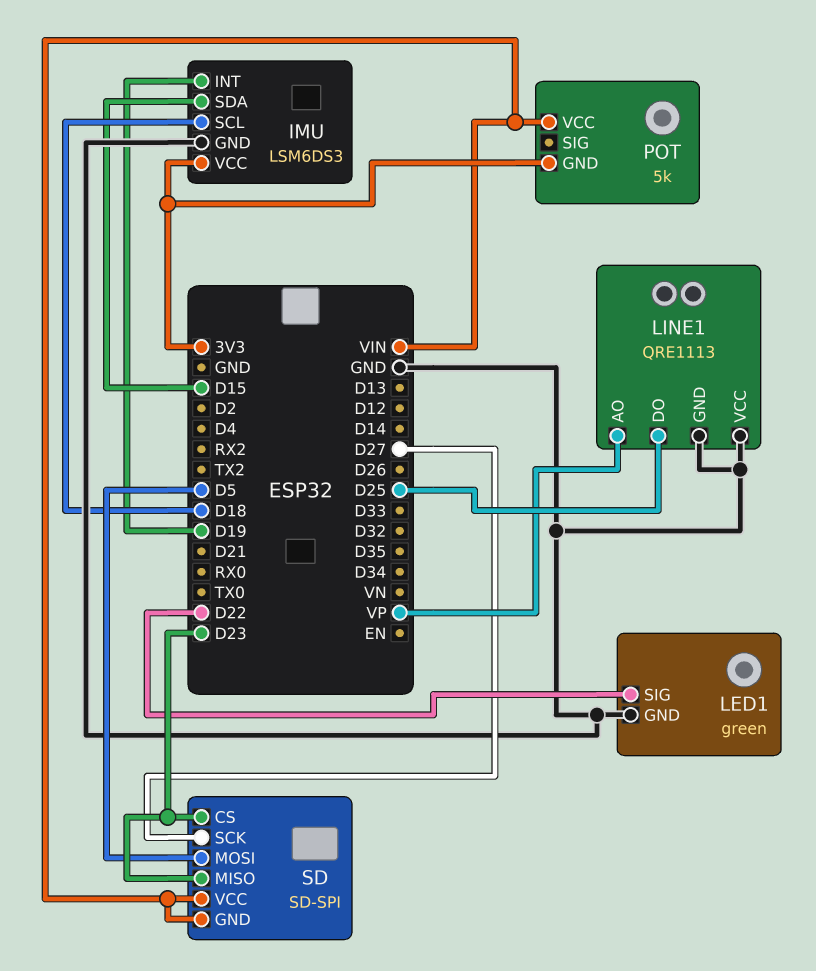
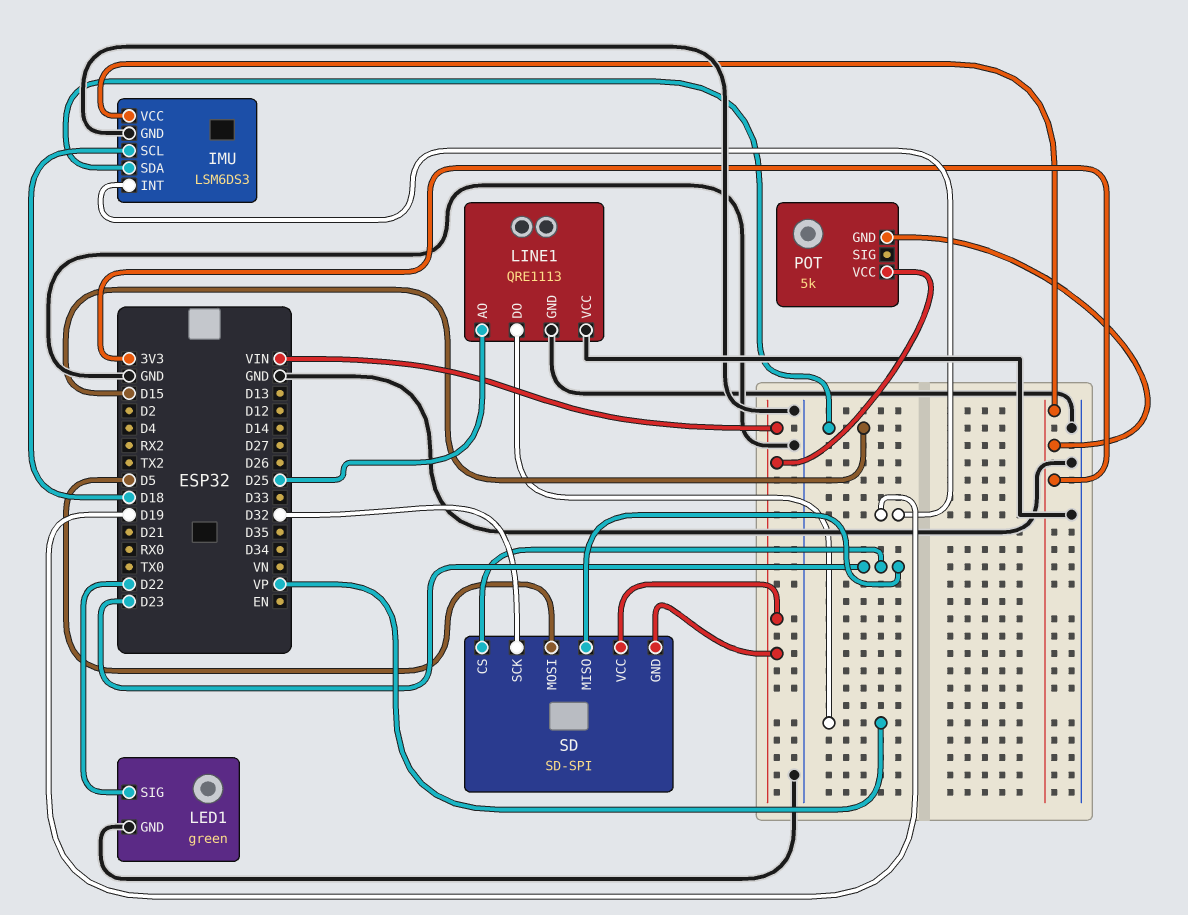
LINE1 pin AO: VP -> D25
LINE1 pin DO: D25 -> VP
SD pin SCK: D27 -> D32

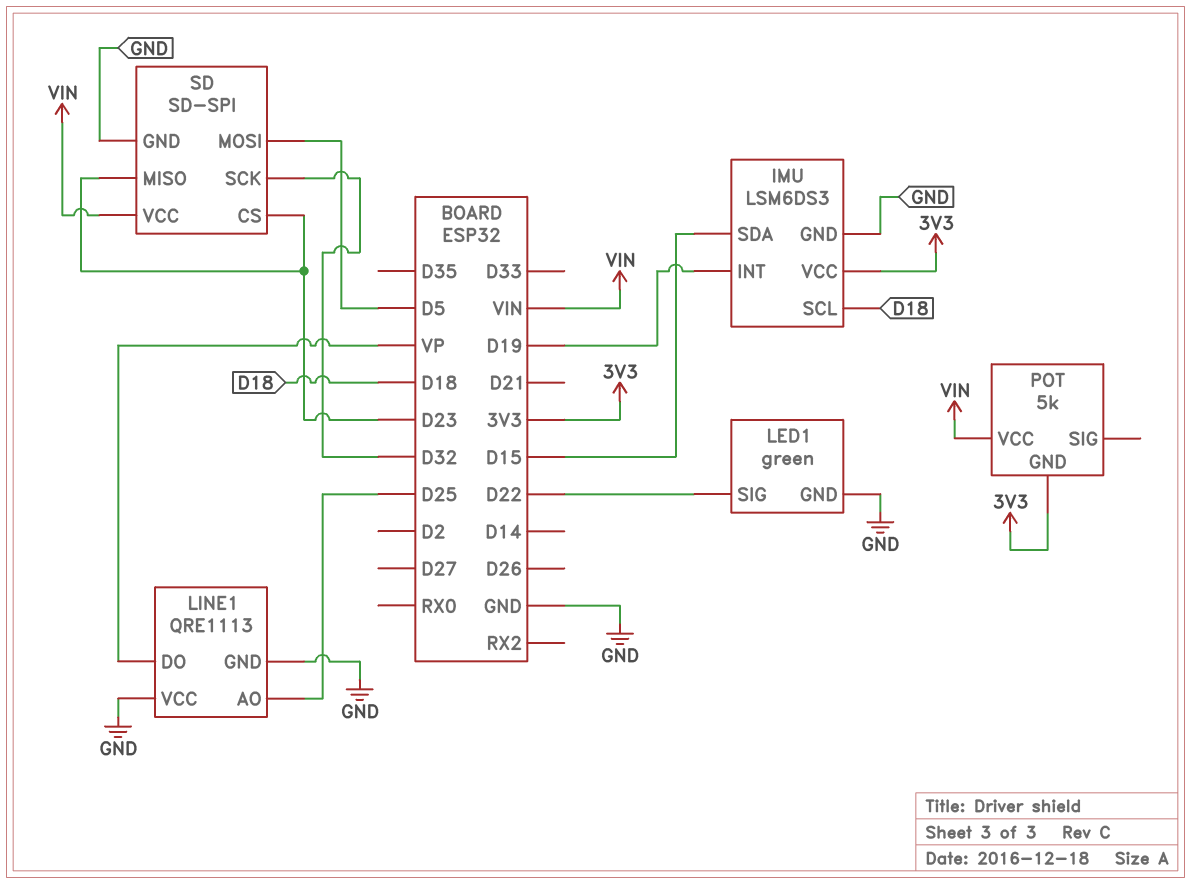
SD pin GND: VIN -> GND

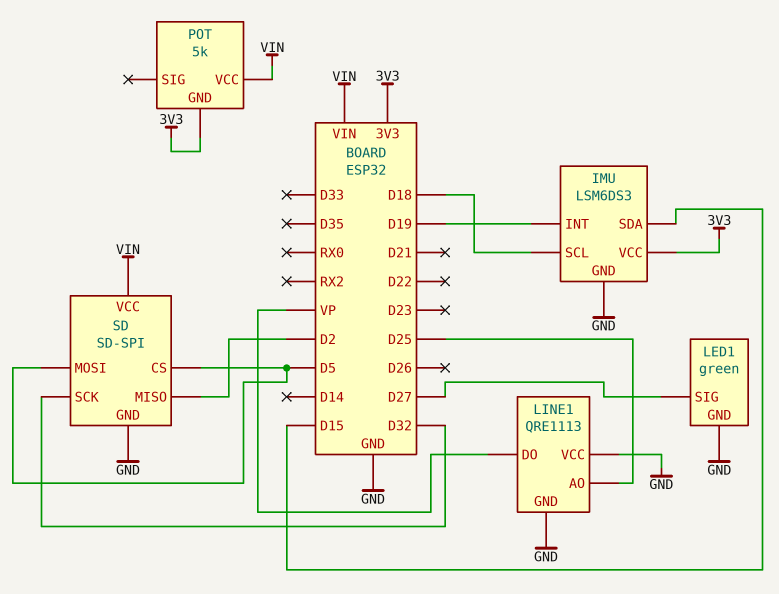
LED1 pin SIG: D22 -> D27
SD pin CS: D23 -> D5
SD pin MISO: D23 -> D2

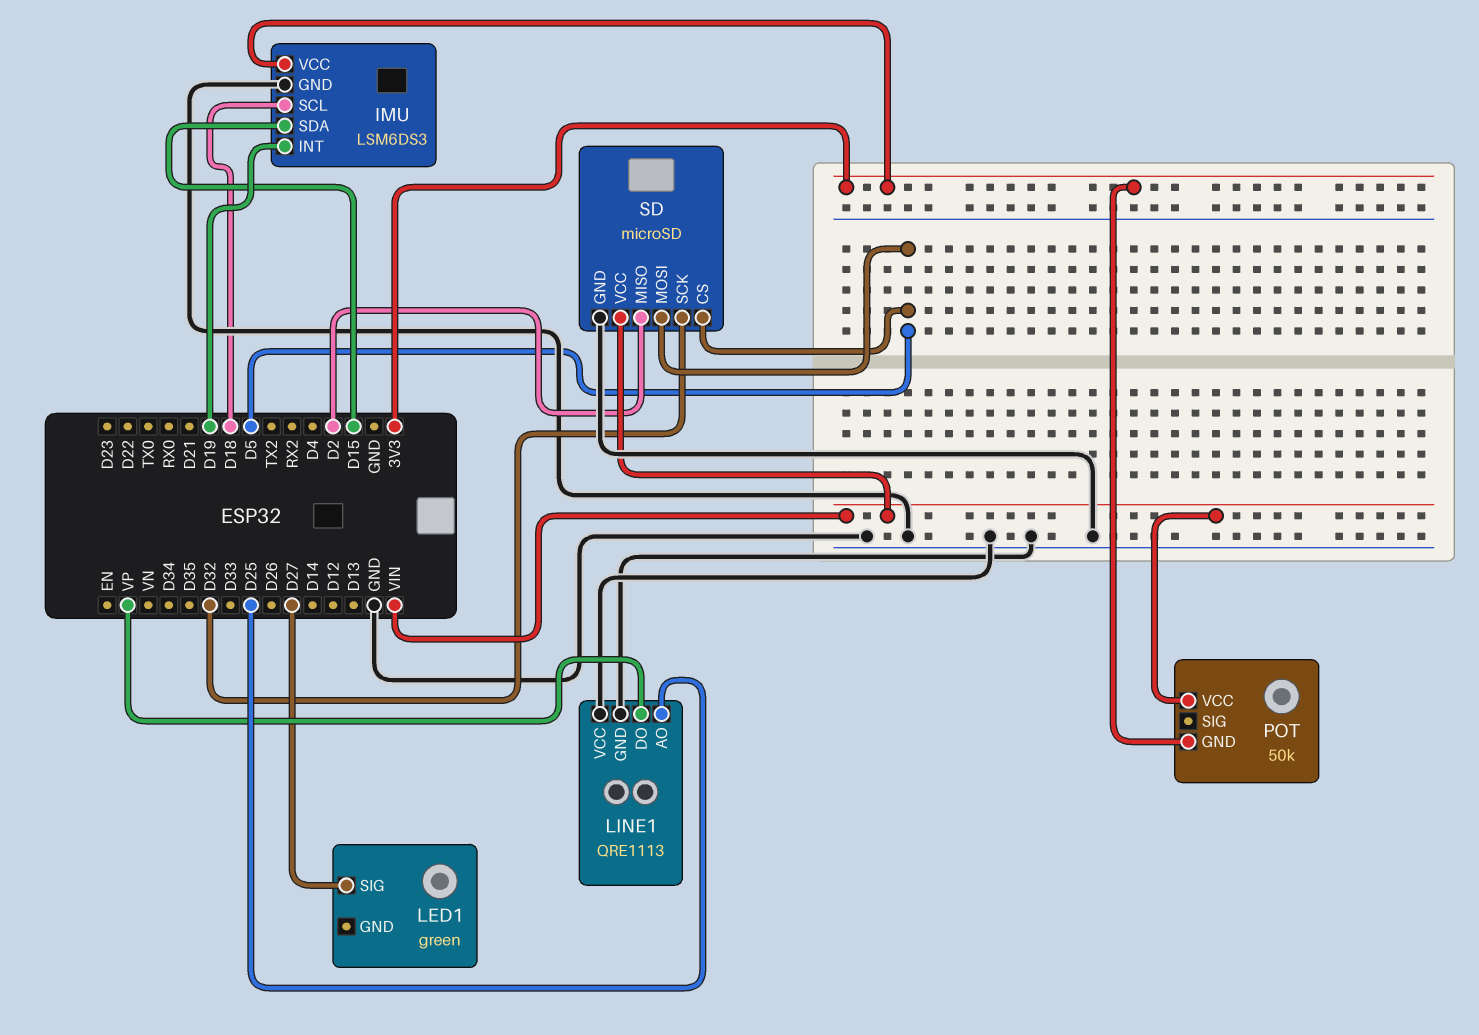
LED1 pin GND: GND -> none
POT: 5k -> 50k
SD: SD-SPI -> microSD

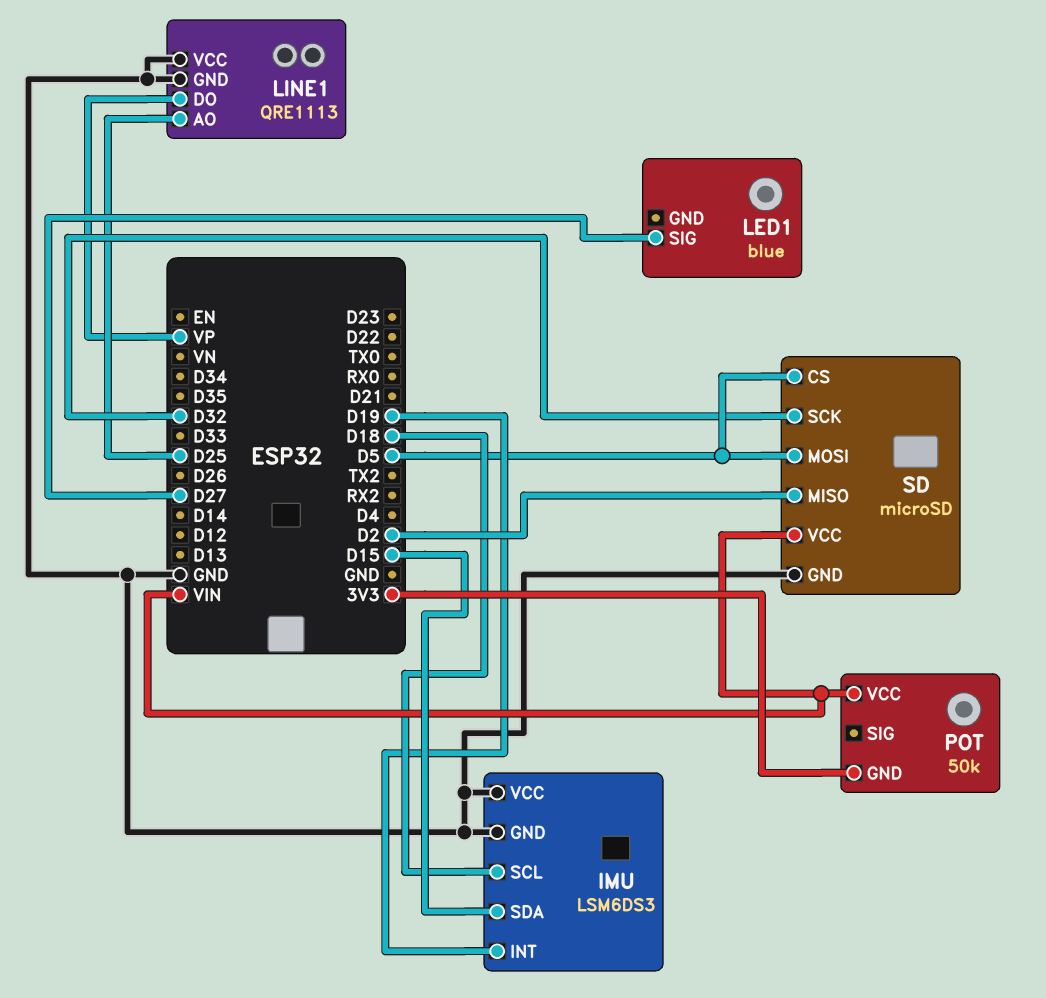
IMU pin VCC: 3V3 -> GND
LED1: green -> blue

